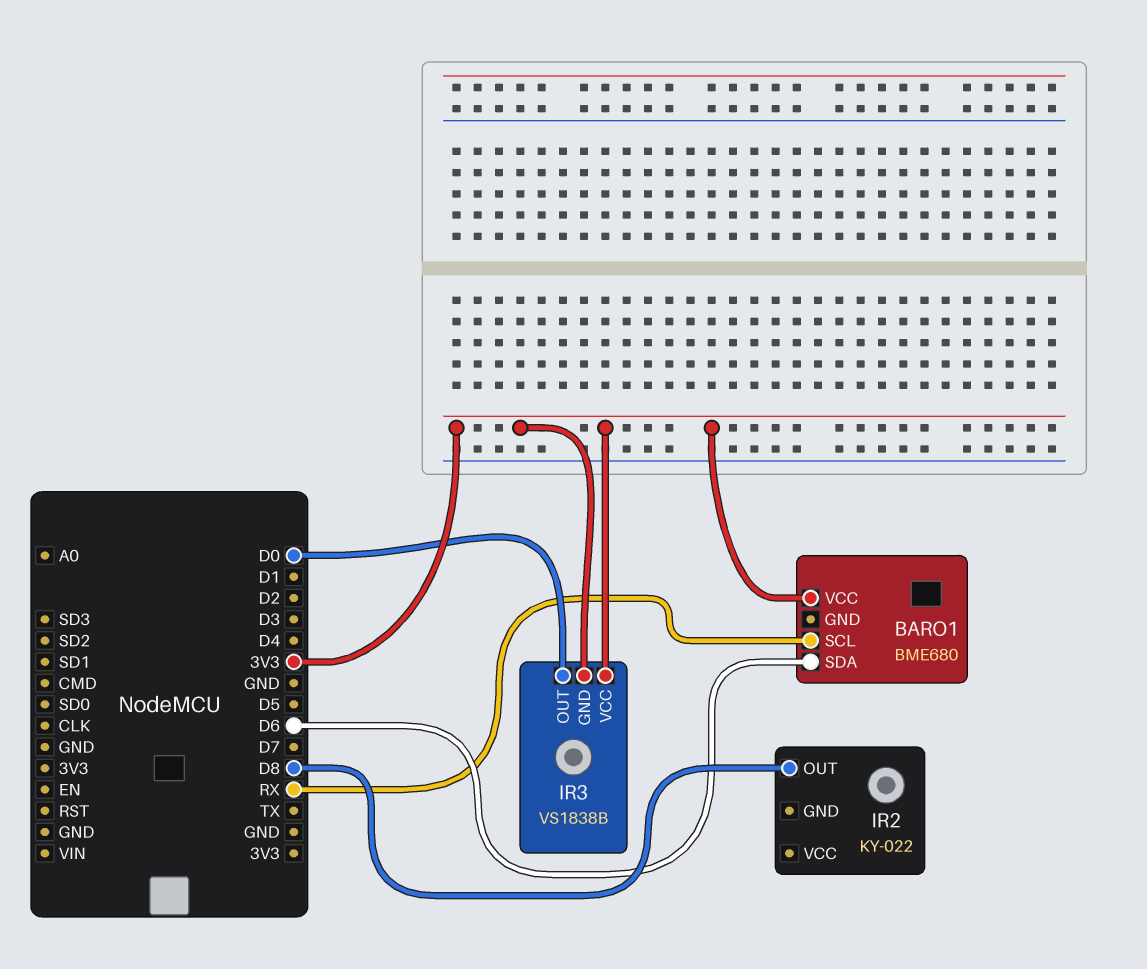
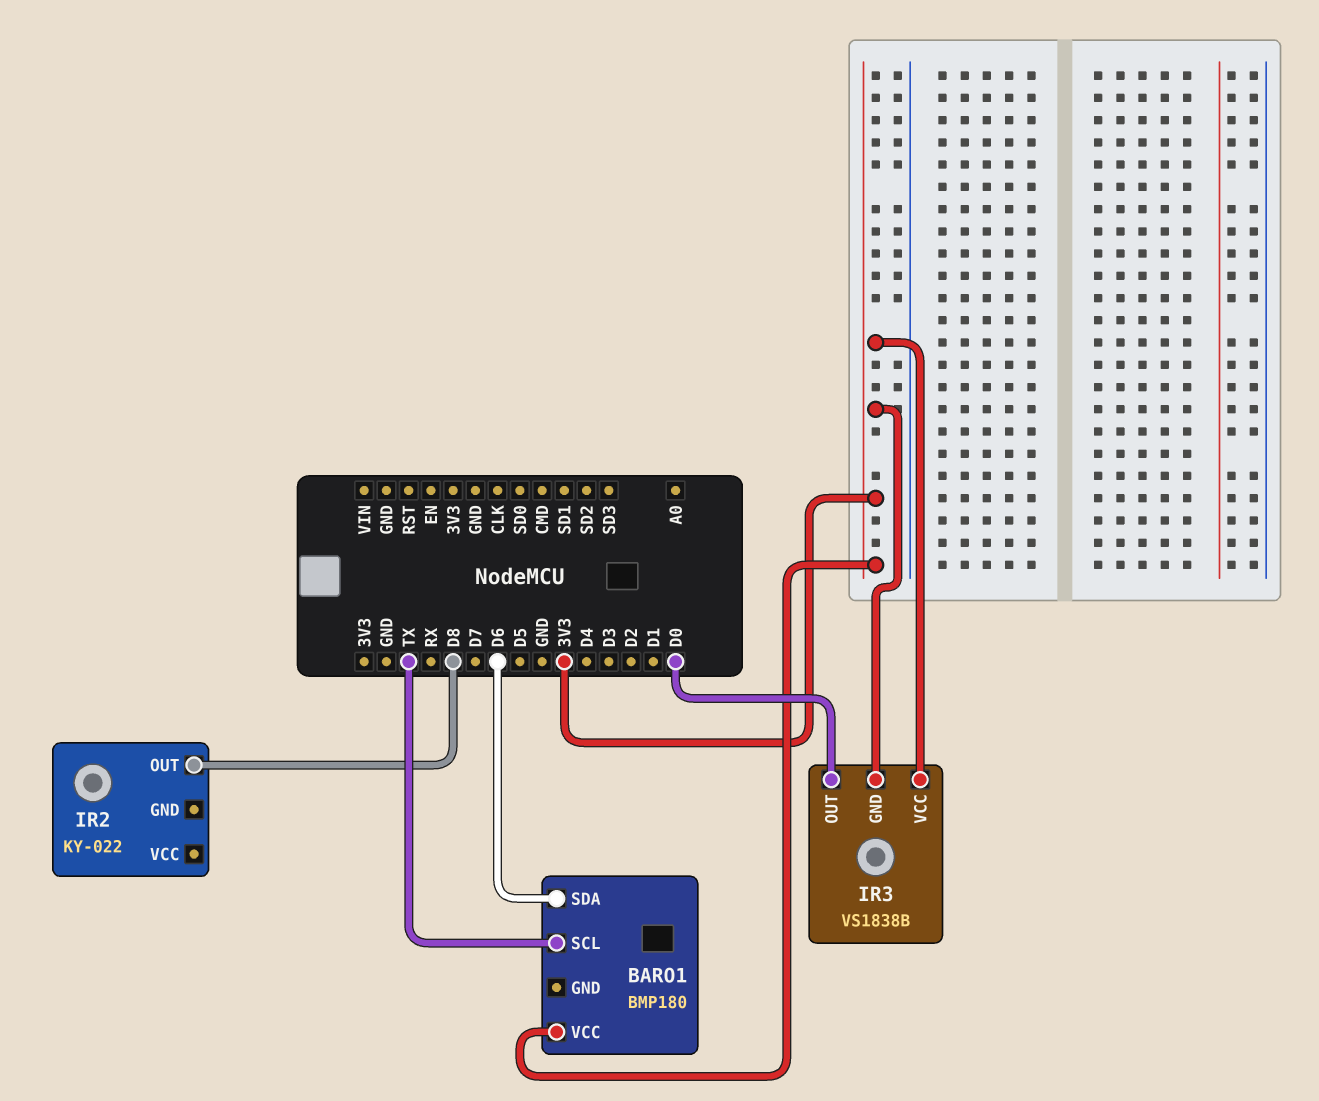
BARO1: BME680 -> BMP180
BARO1 pin SCL: RX -> TX

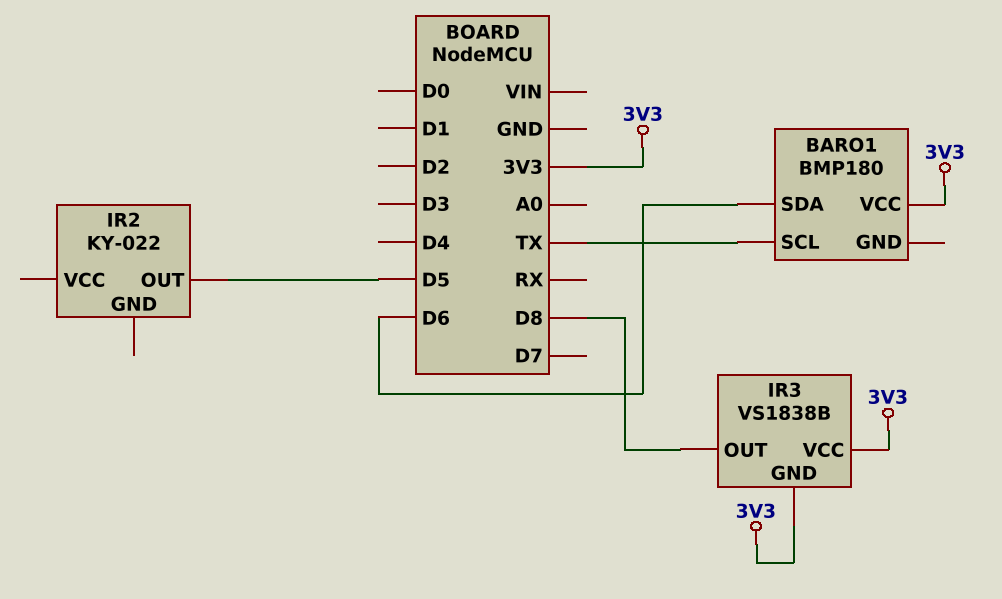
IR2 pin OUT: D8 -> D5
IR3 pin OUT: D0 -> D8

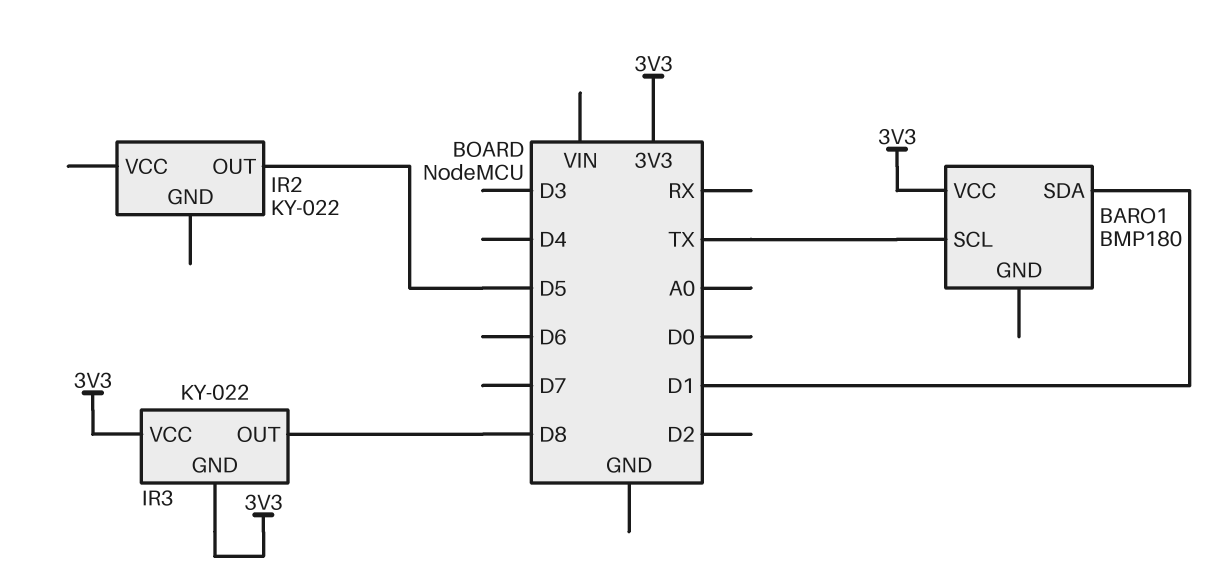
BARO1 pin SDA: D6 -> D1
IR3: VS1838B -> KY-022

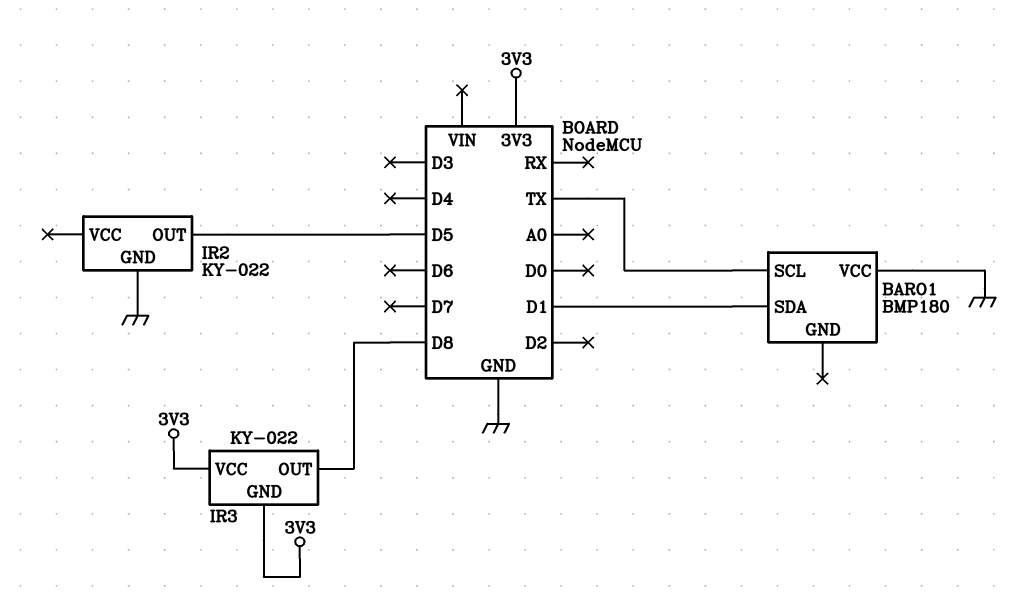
BARO1 pin VCC: 3V3 -> GND
IR2 pin GND: none -> GND

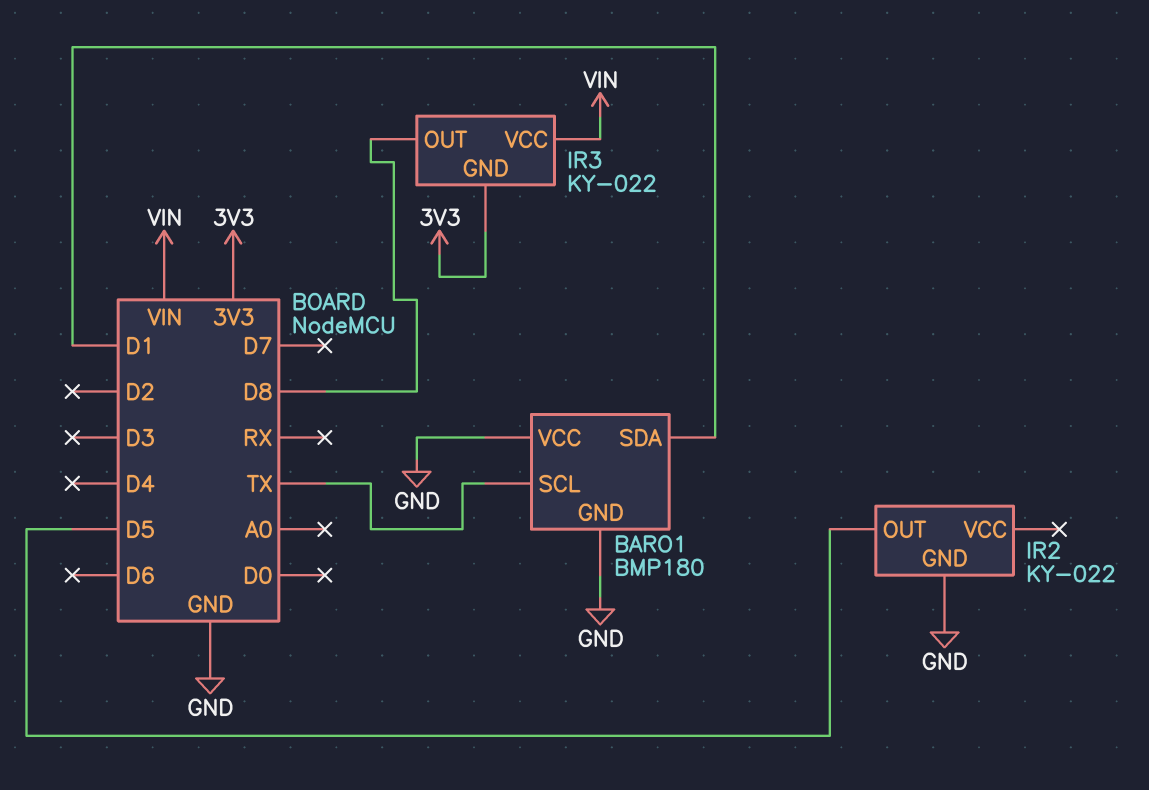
BARO1 pin GND: none -> GND
IR3 pin VCC: 3V3 -> VIN

